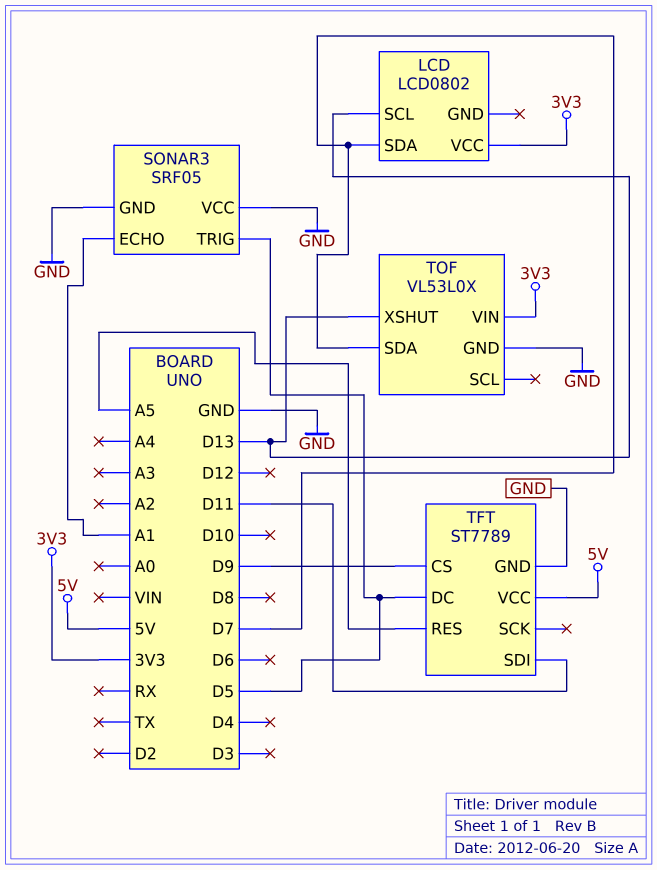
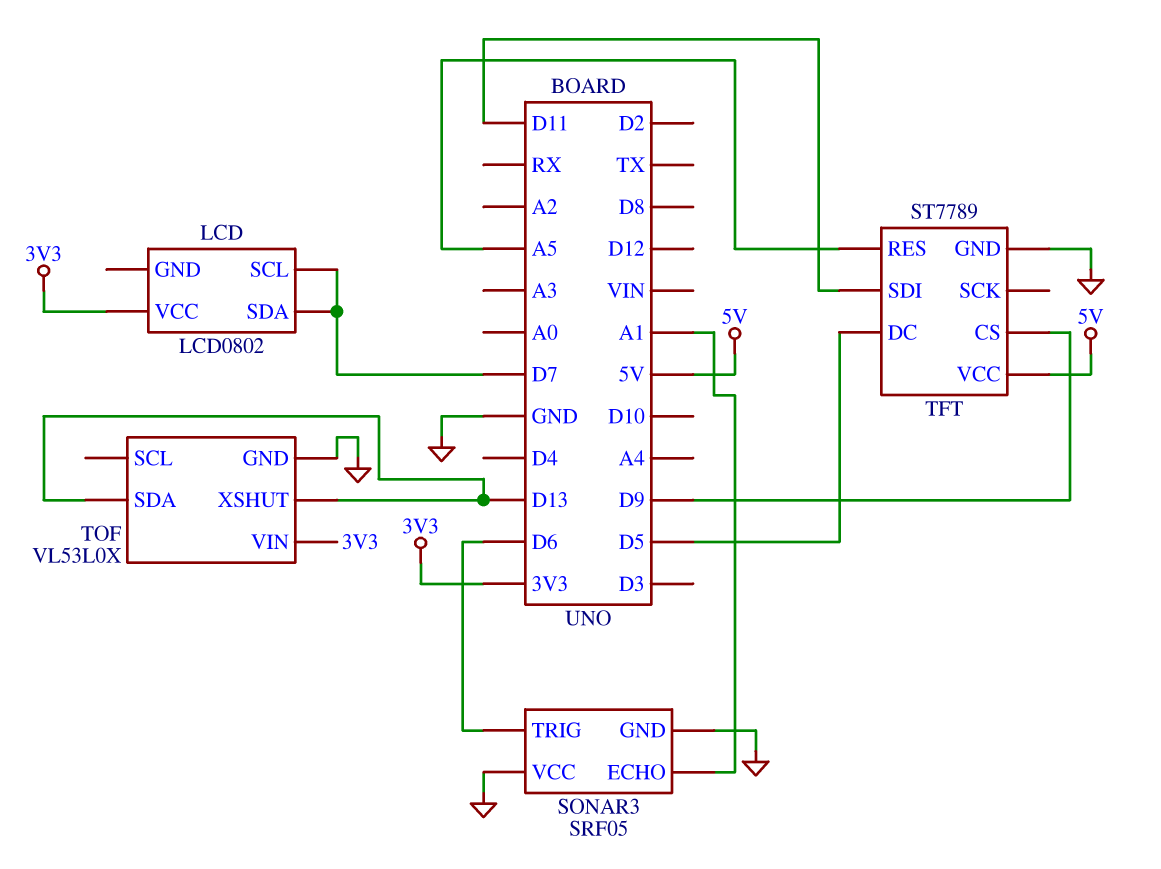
LCD pin SCL: D13 -> D7
SONAR3 pin TRIG: D5 -> D6
TOF pin SDA: D7 -> D13

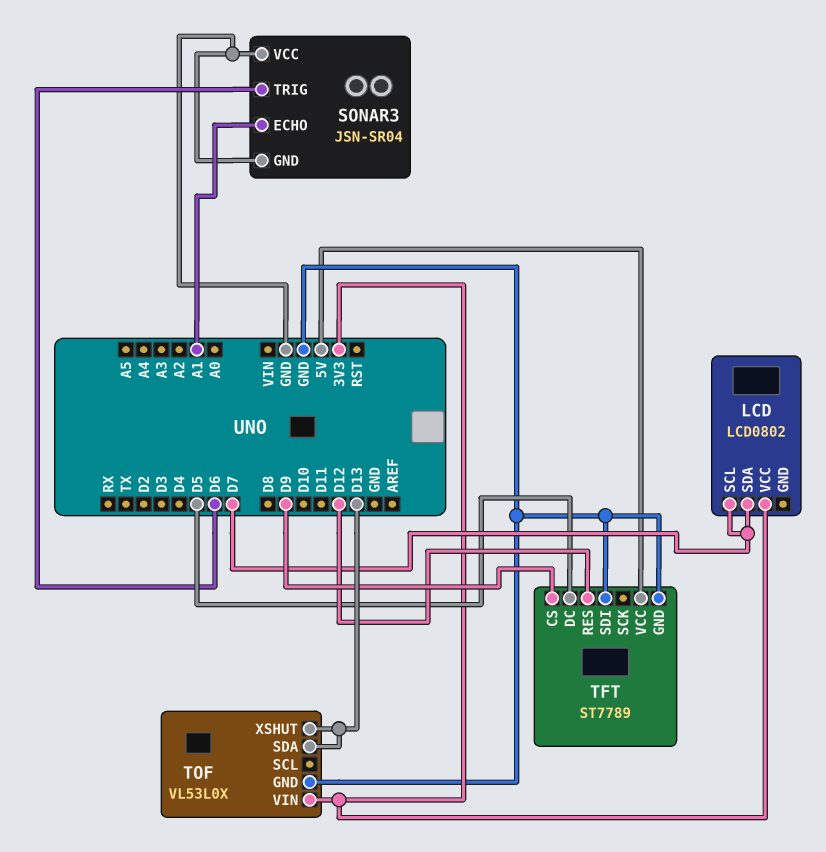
SONAR3: SRF05 -> JSN-SR04
TFT pin RES: A5 -> D12
TFT pin SDI: D11 -> GND

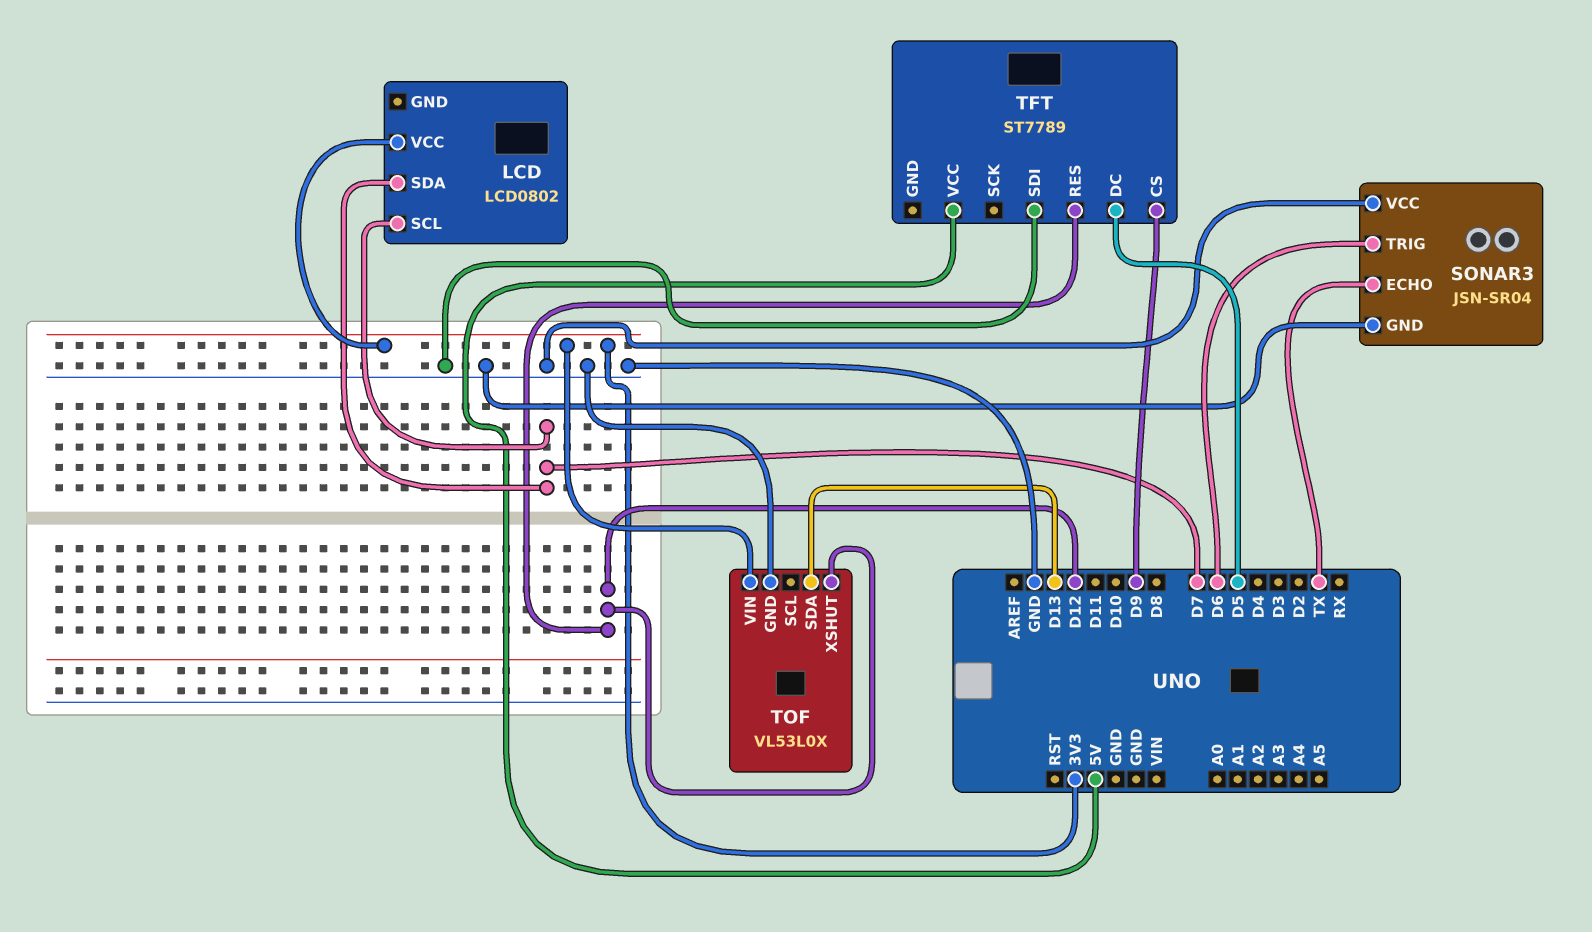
SONAR3 pin ECHO: A1 -> TX
TFT pin GND: GND -> none
TOF pin XSHUT: D13 -> D12

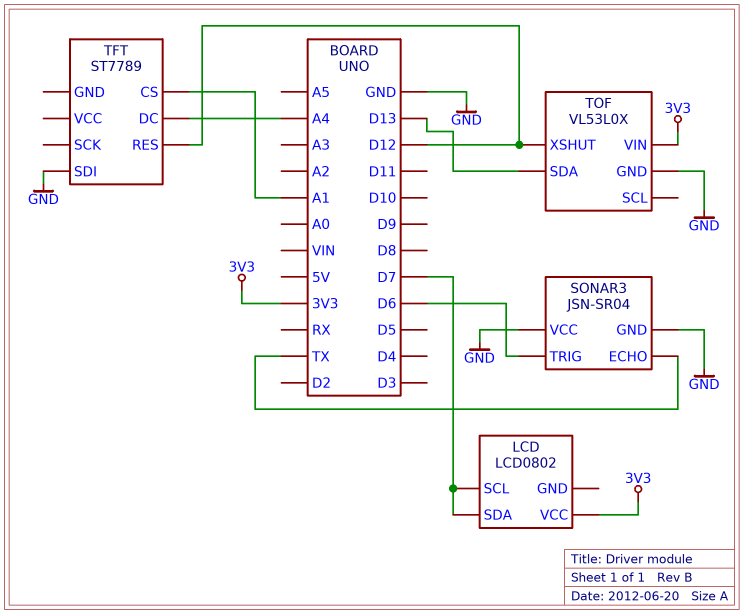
TFT pin CS: D9 -> A1
TFT pin DC: D5 -> A4
TFT pin VCC: 5V -> none

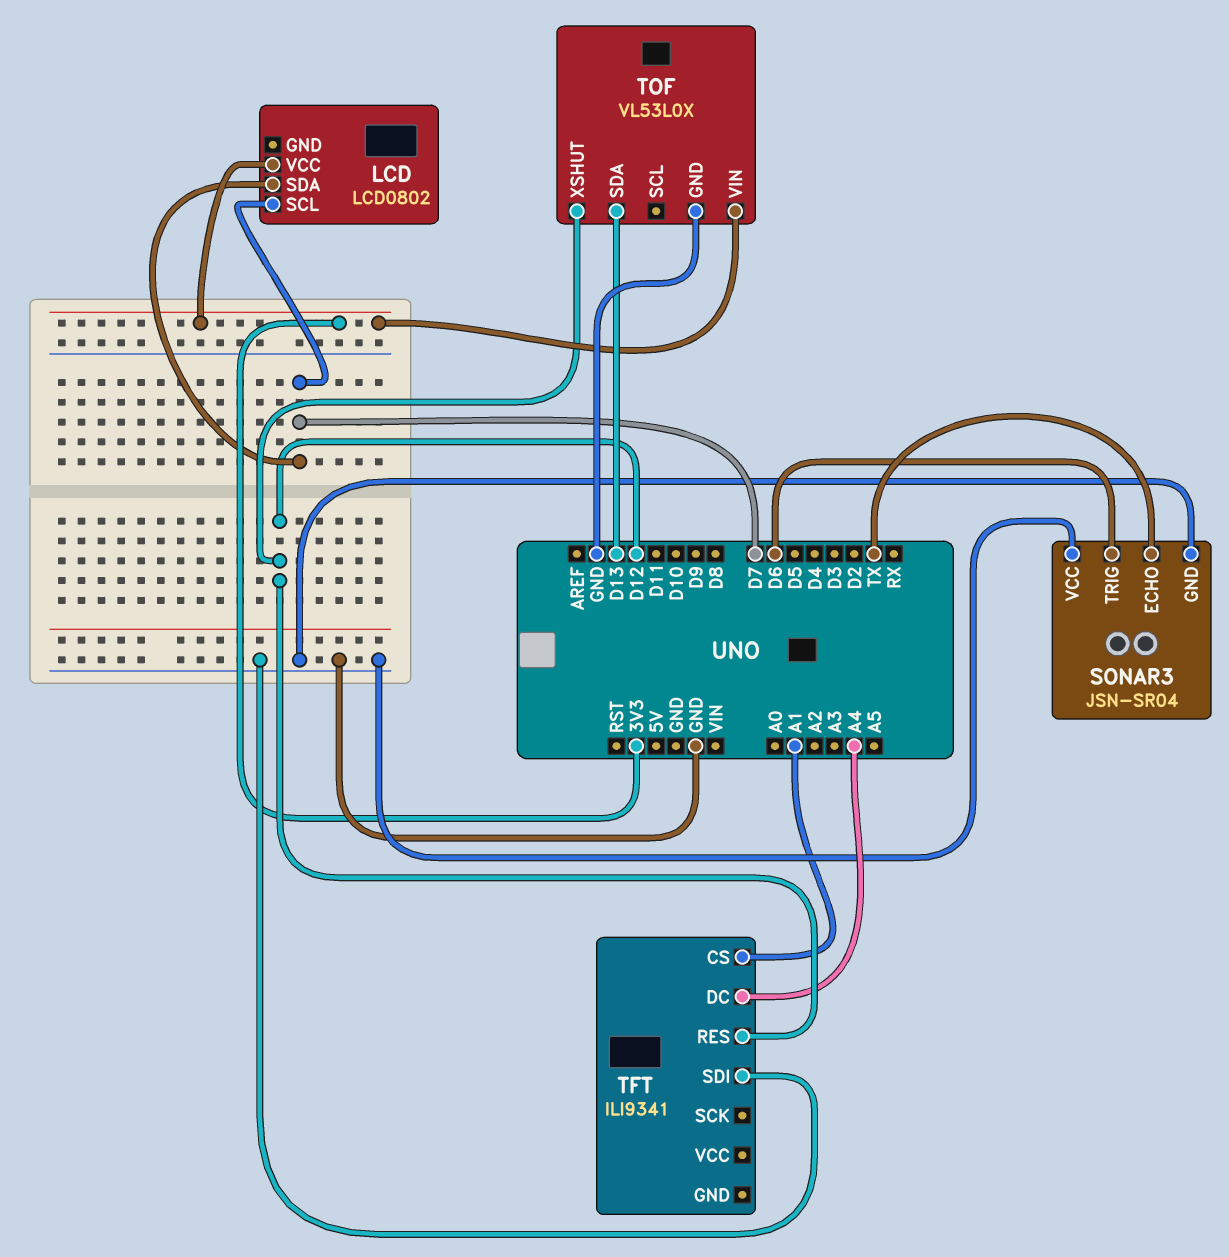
TFT: ST7789 -> ILI9341

